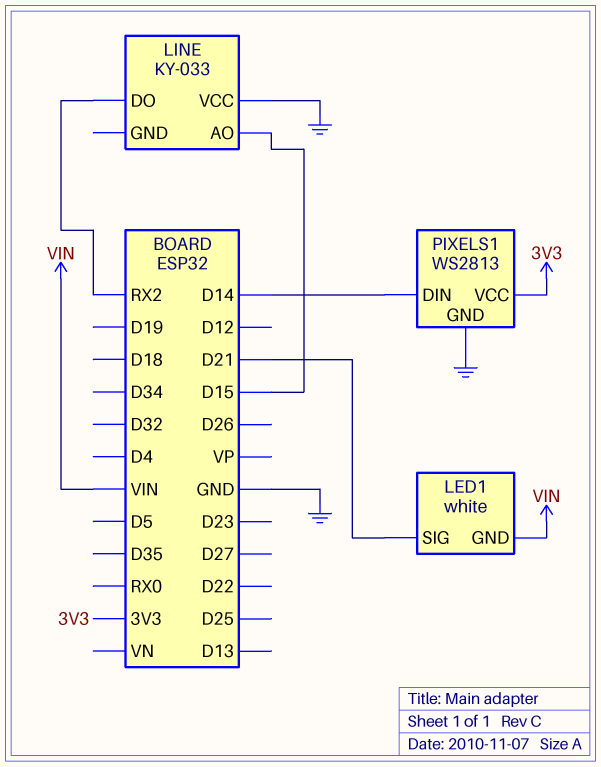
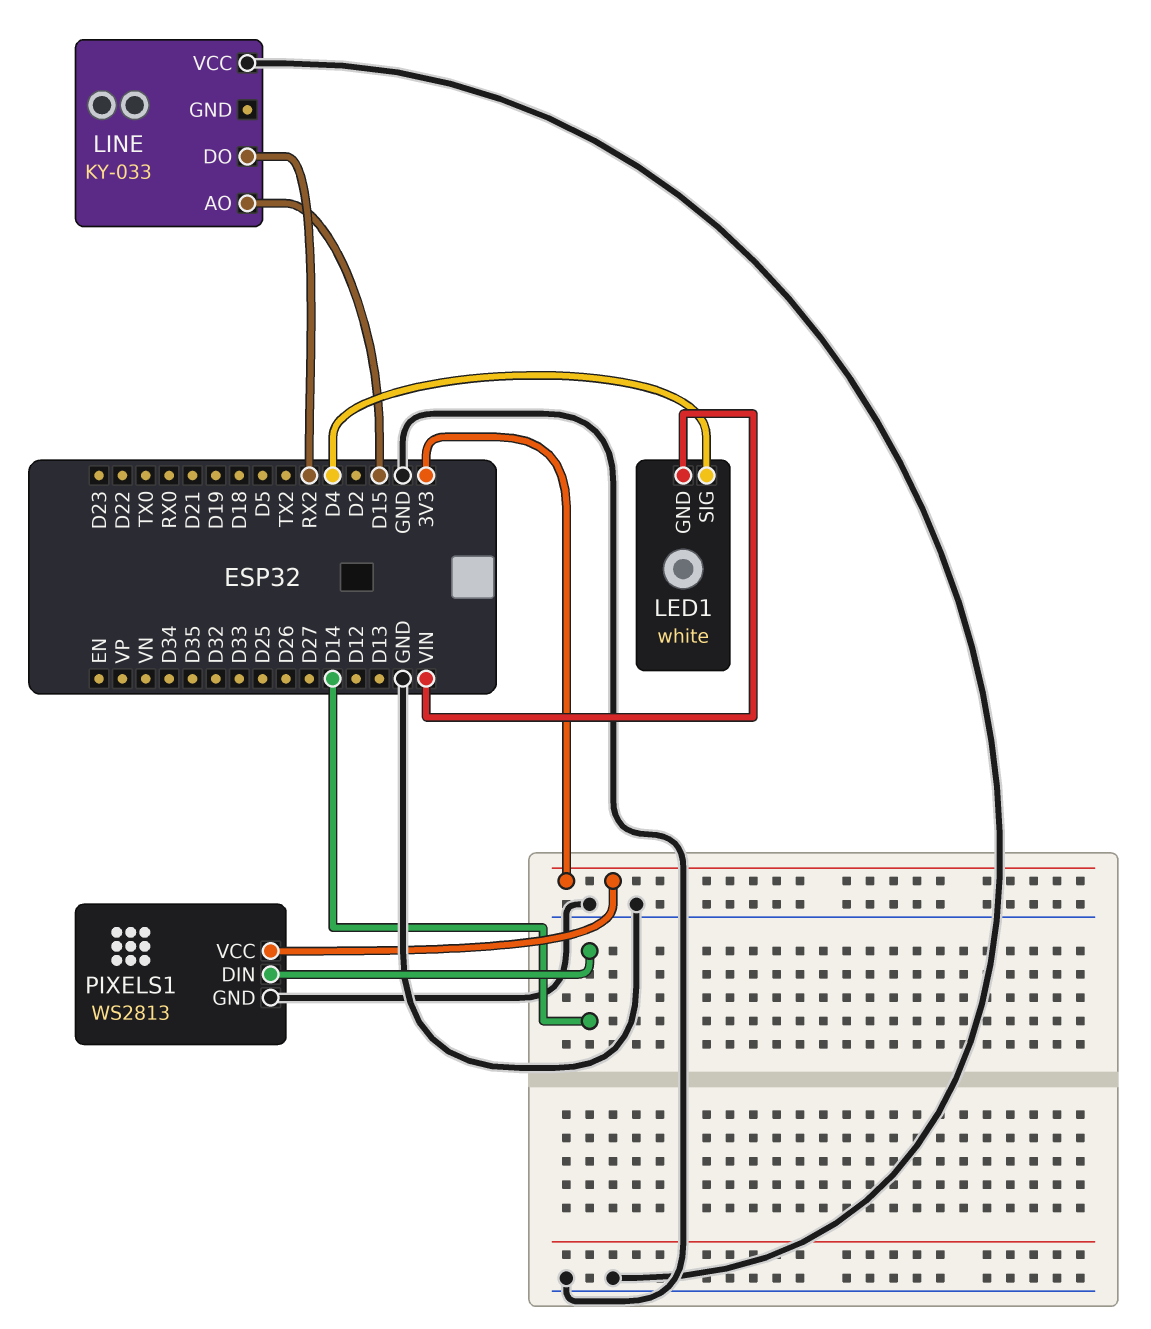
LED1 pin SIG: D21 -> D4

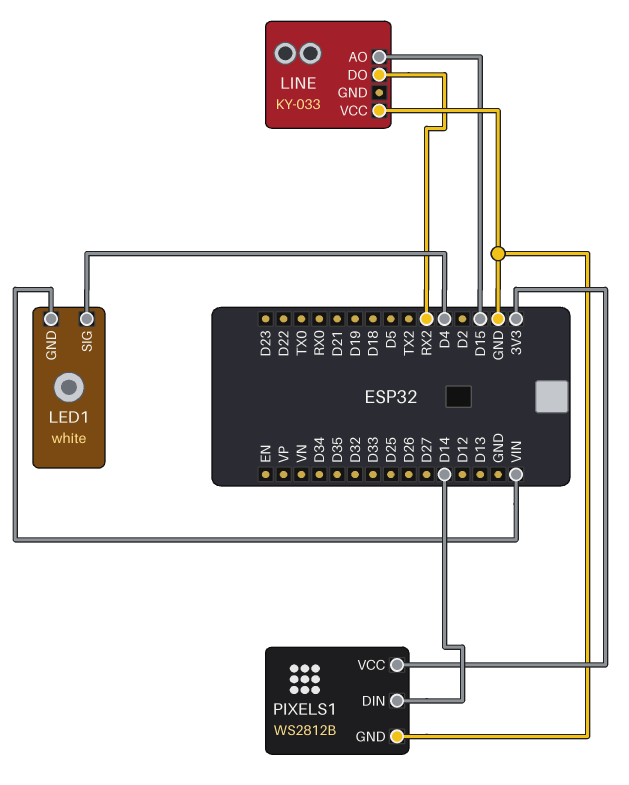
PIXELS1: WS2813 -> WS2812B

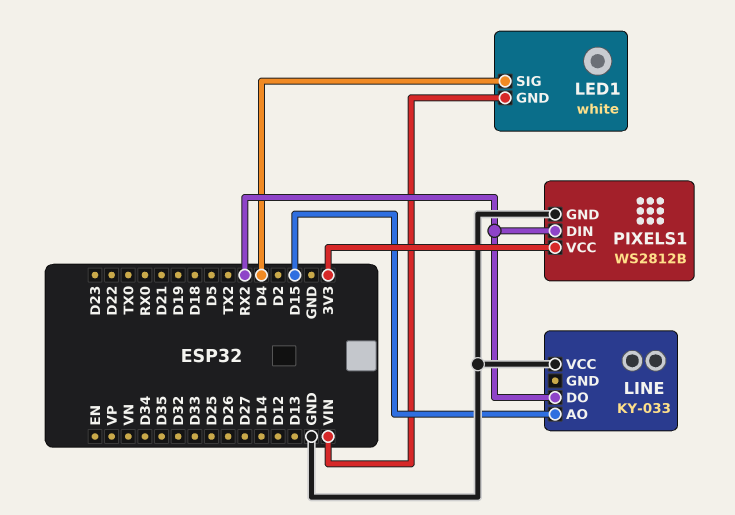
PIXELS1 pin DIN: D14 -> RX2

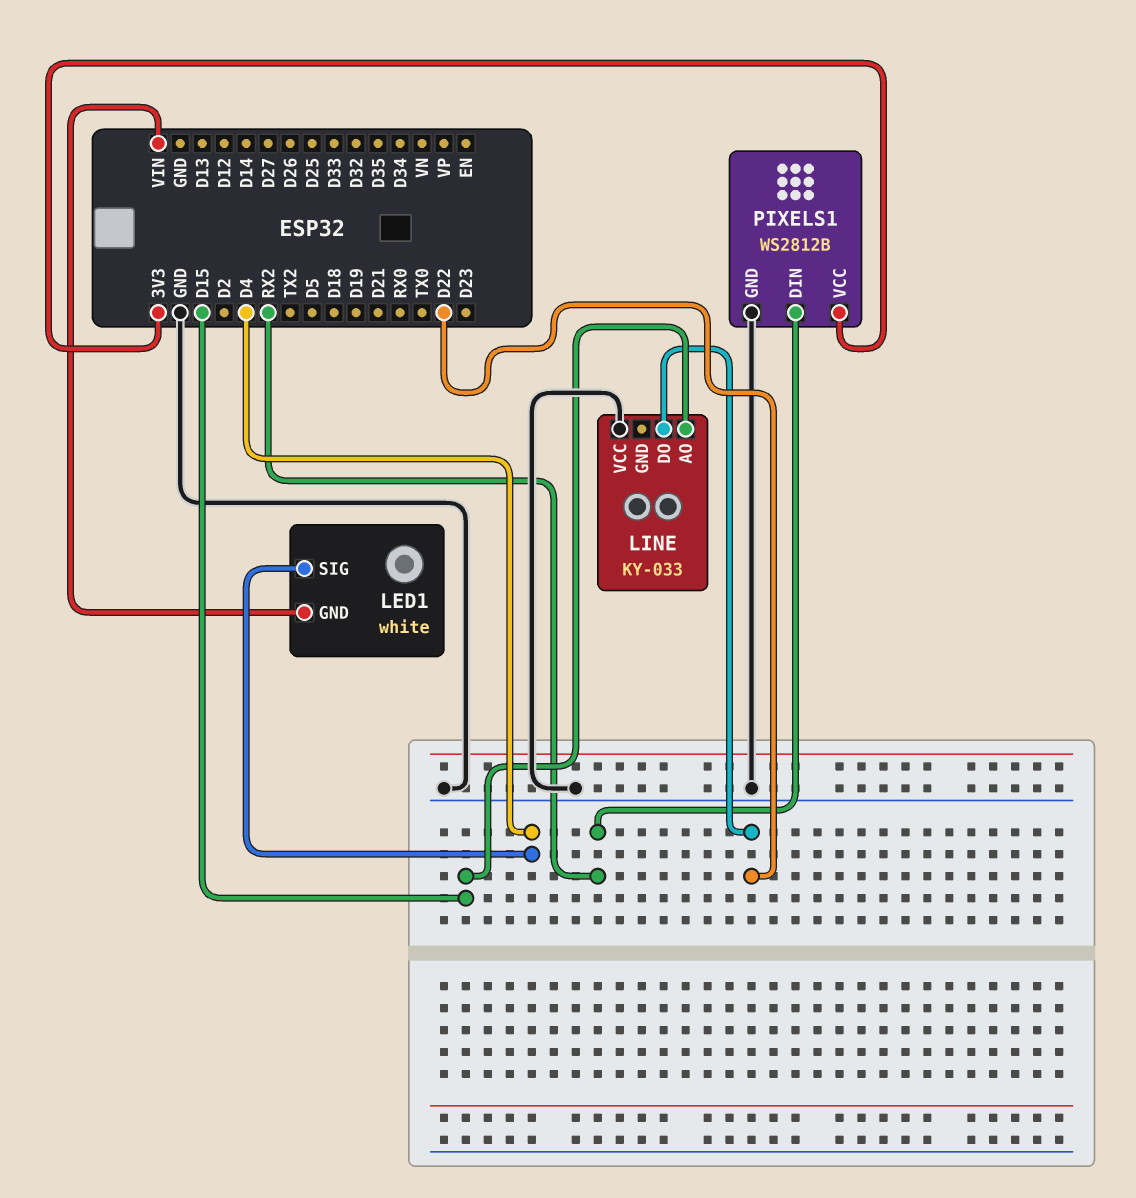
LINE pin DO: RX2 -> D22

